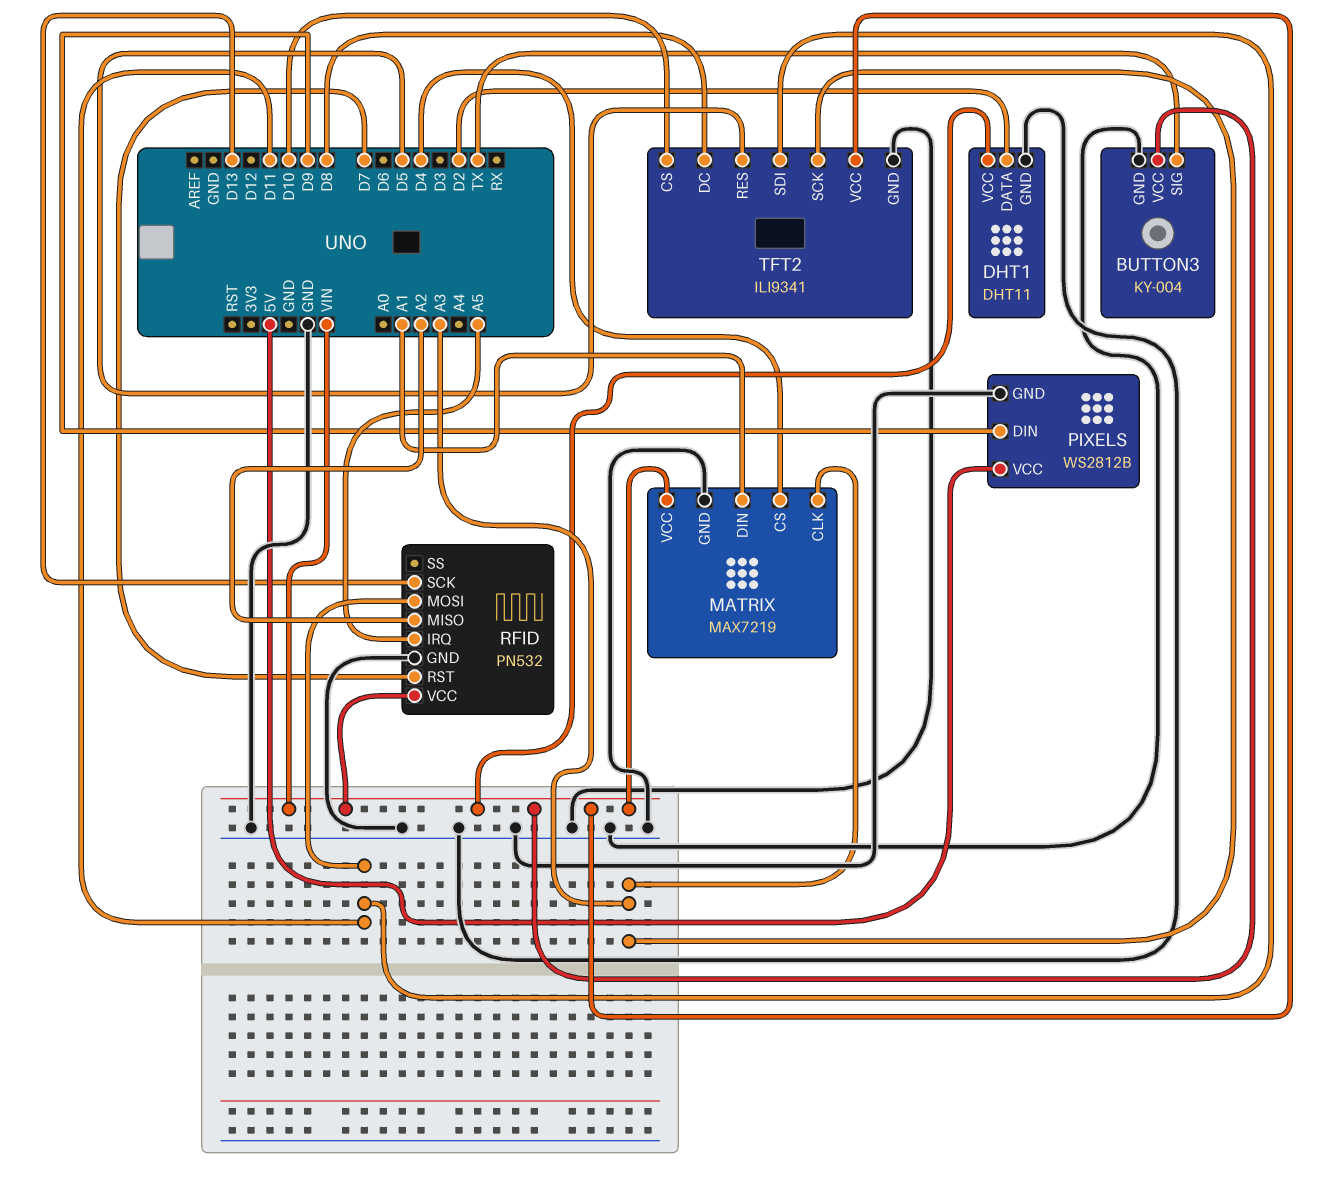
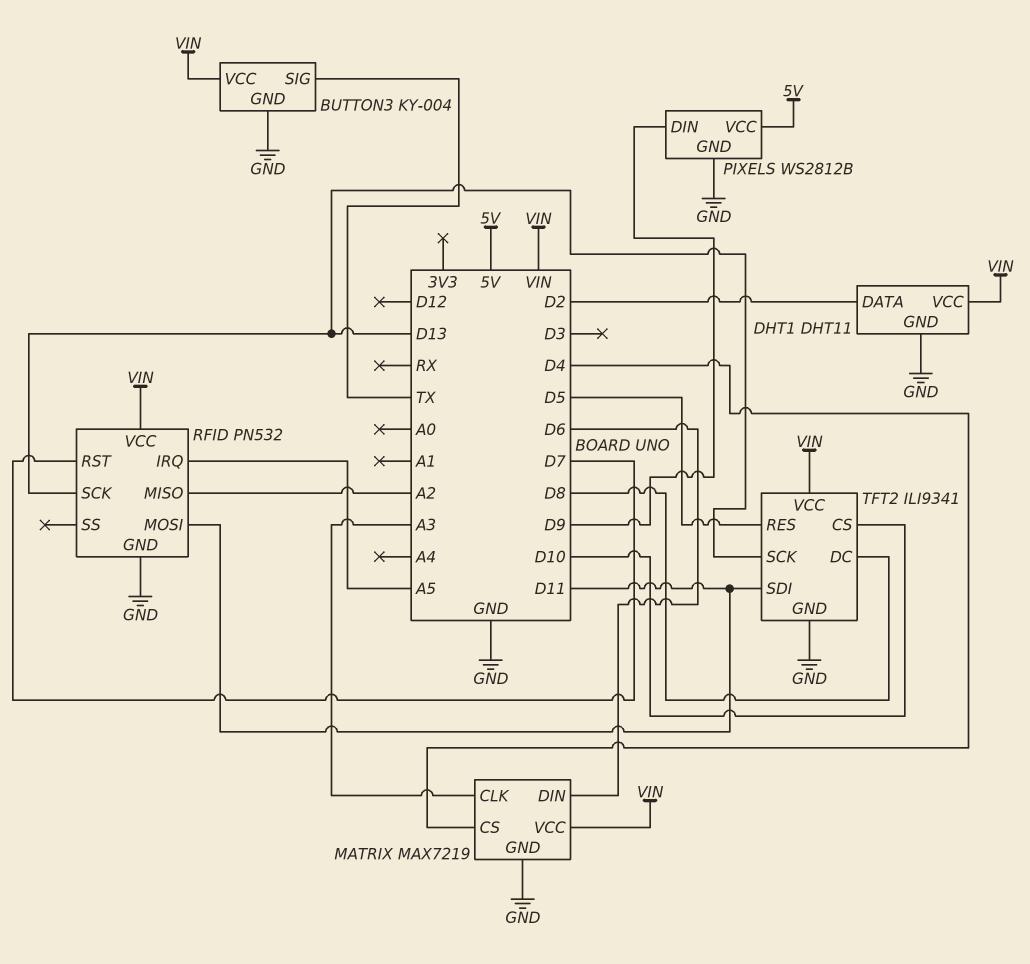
MATRIX pin DIN: A1 -> D6
TFT2 pin SCK: A3 -> D13

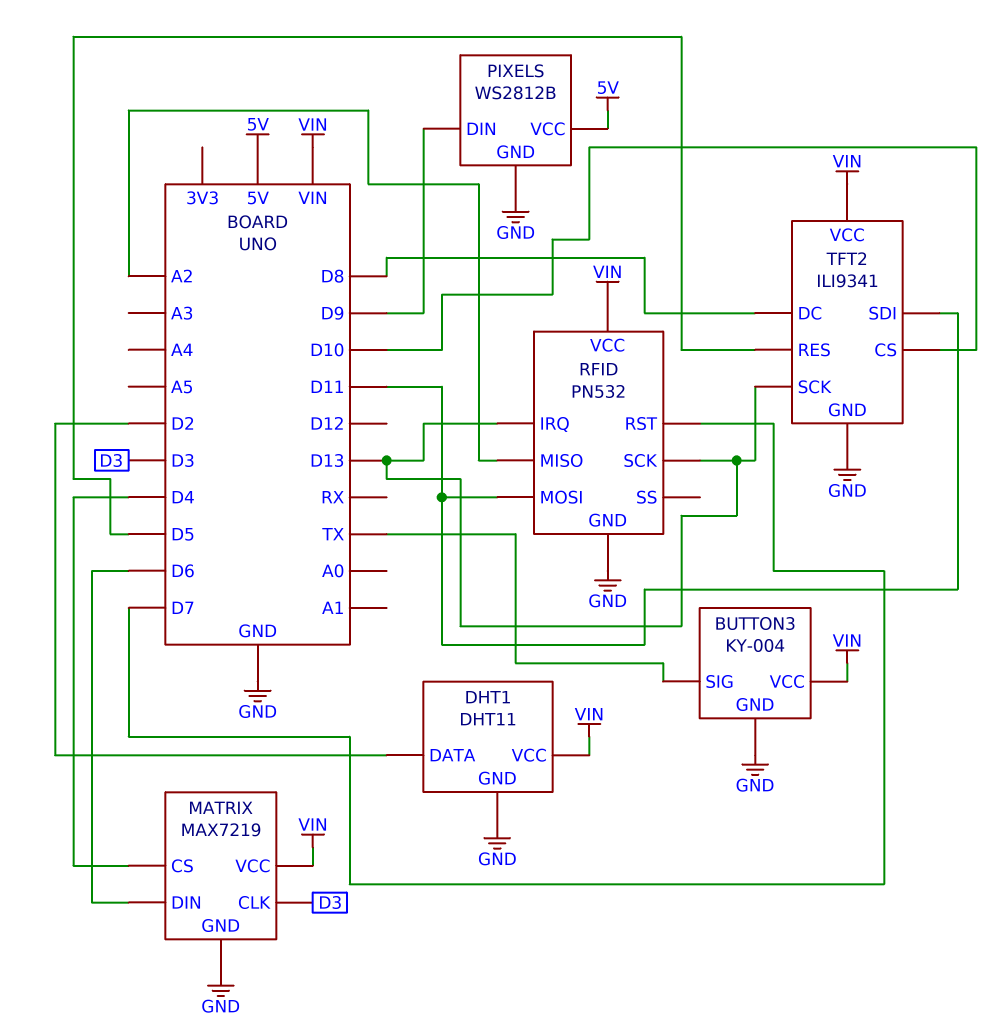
MATRIX pin CLK: A3 -> D3
RFID pin IRQ: A5 -> D13

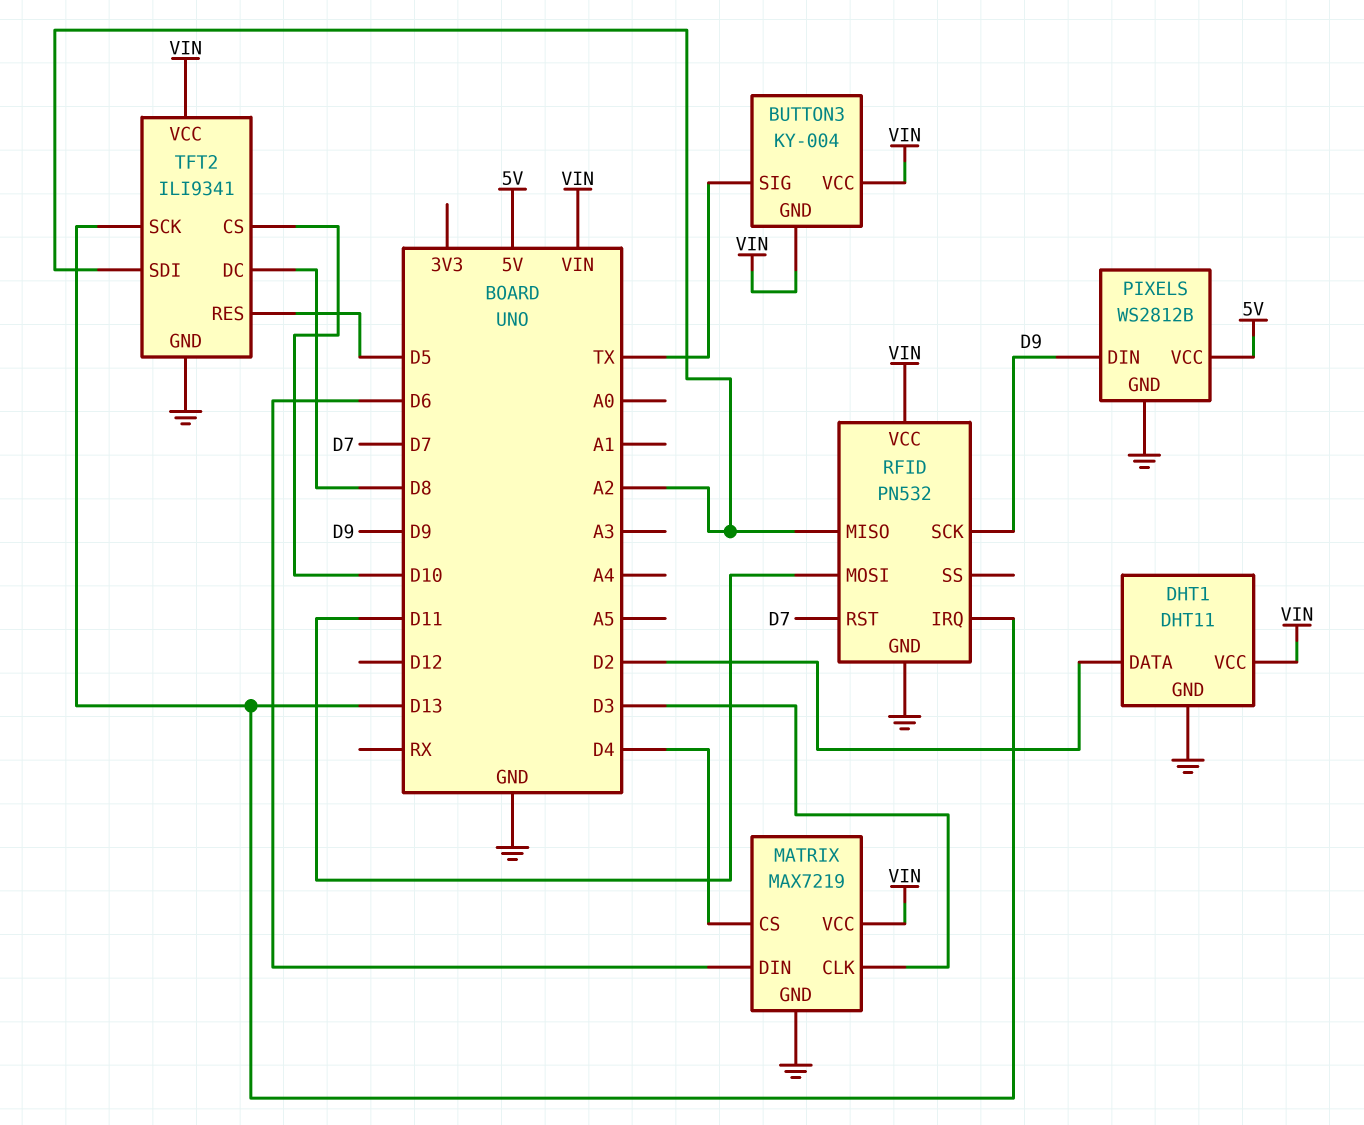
BUTTON3 pin GND: GND -> VIN
RFID pin SCK: D13 -> D9
TFT2 pin SDI: D11 -> A2

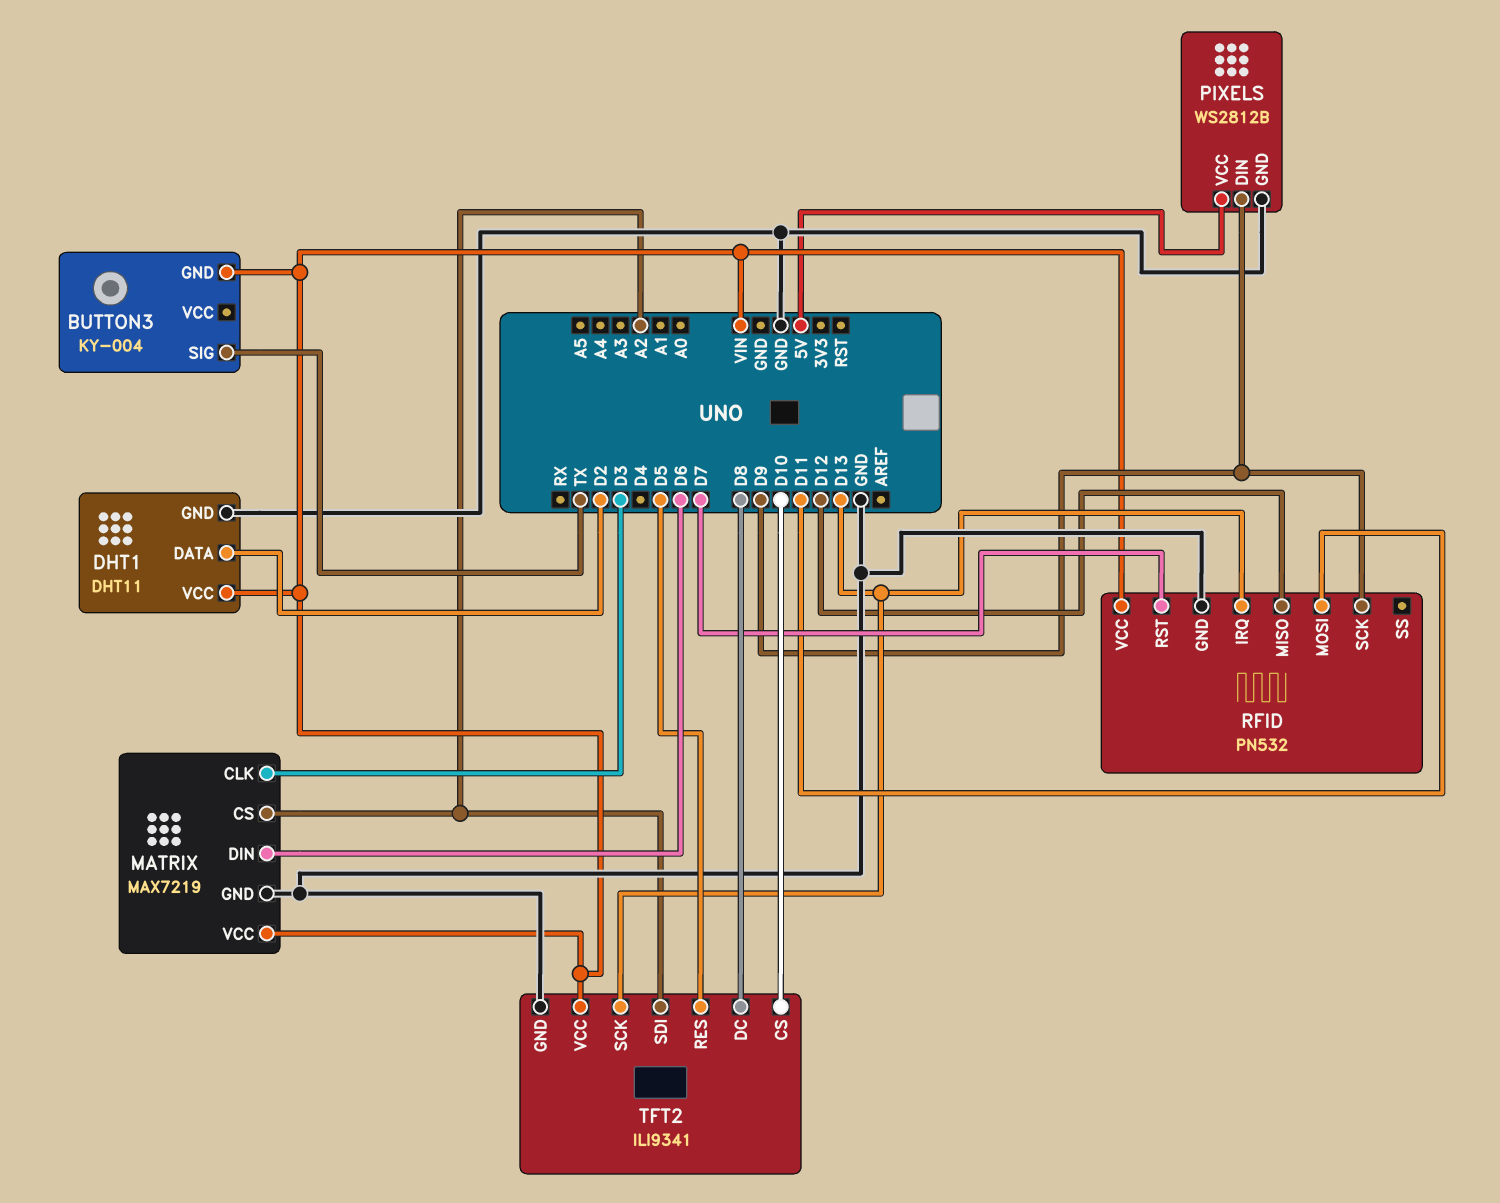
BUTTON3 pin VCC: VIN -> none
MATRIX pin CS: D4 -> A2
RFID pin MISO: A2 -> D12

